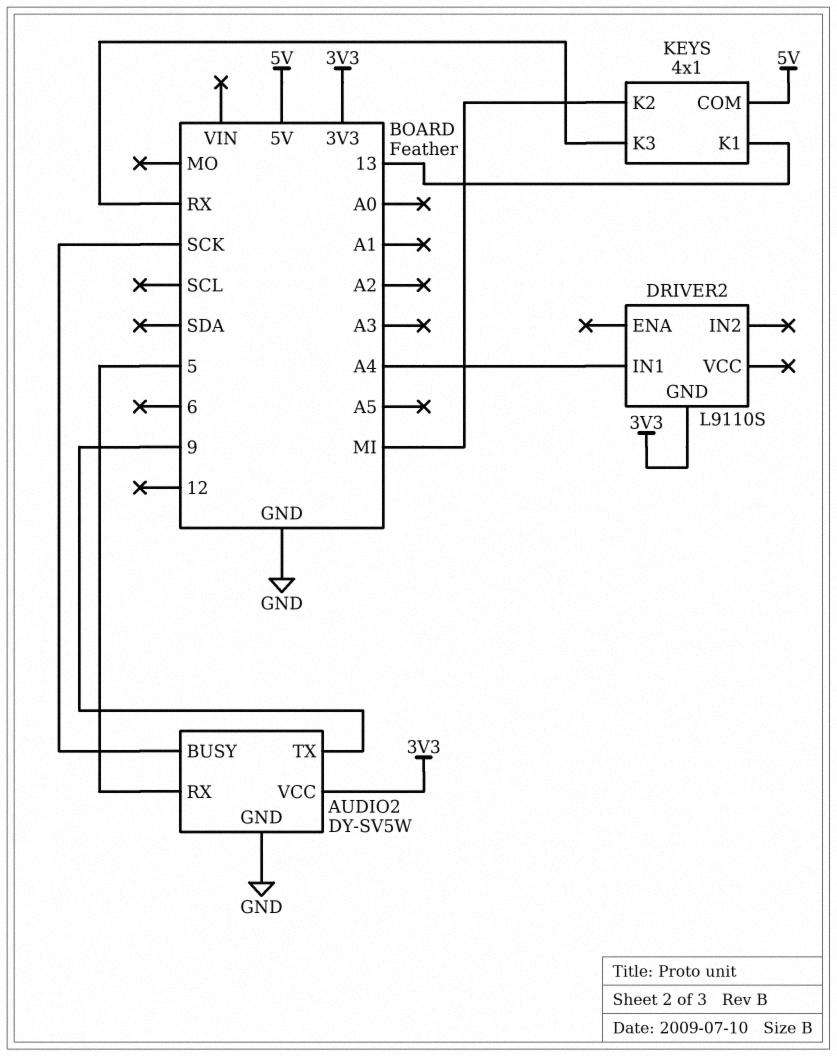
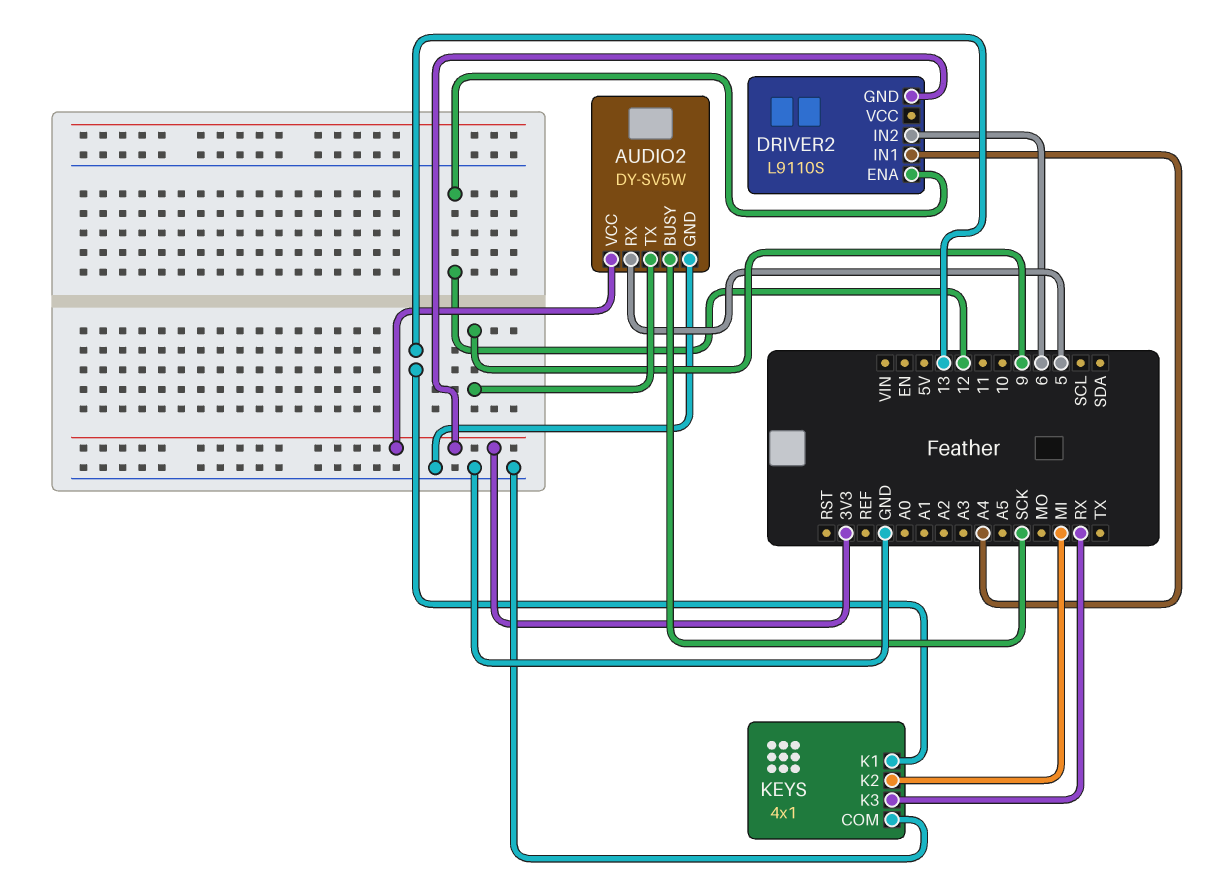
DRIVER2 pin ENA: none -> 12
DRIVER2 pin IN2: none -> 6
KEYS pin COM: 5V -> GND

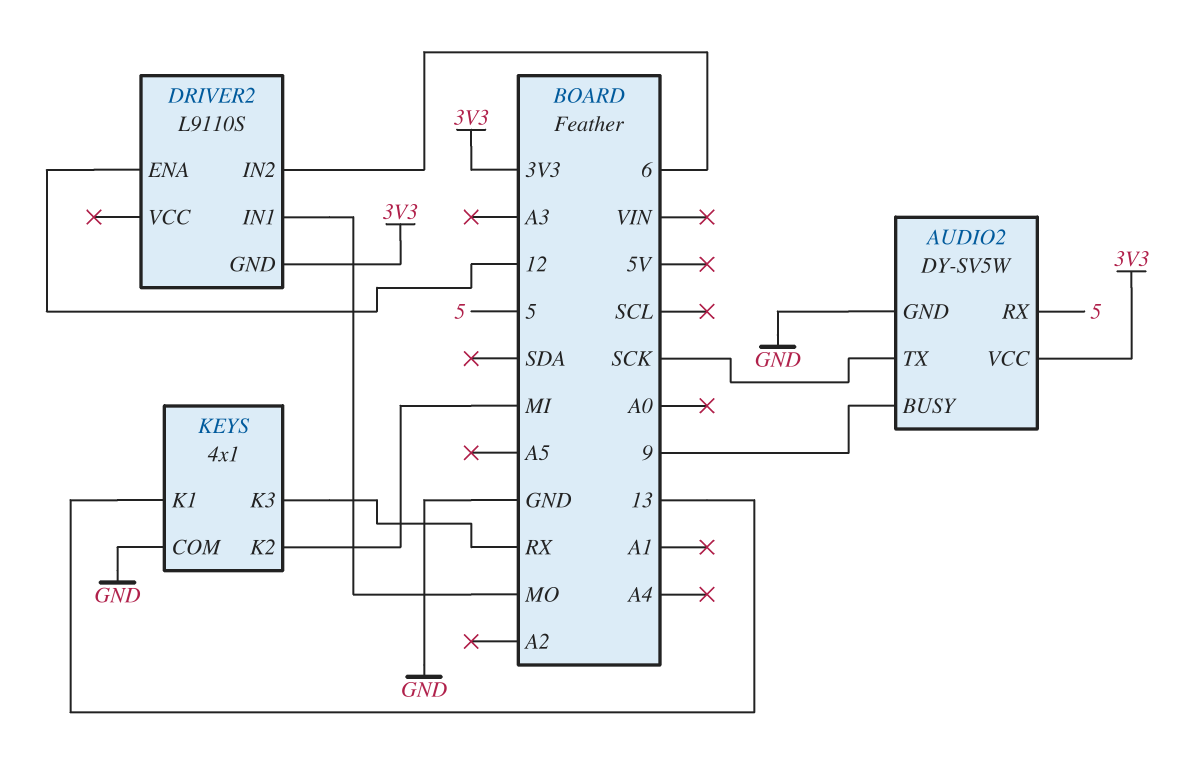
AUDIO2 pin BUSY: SCK -> 9
AUDIO2 pin TX: 9 -> SCK
DRIVER2 pin IN1: A4 -> MO

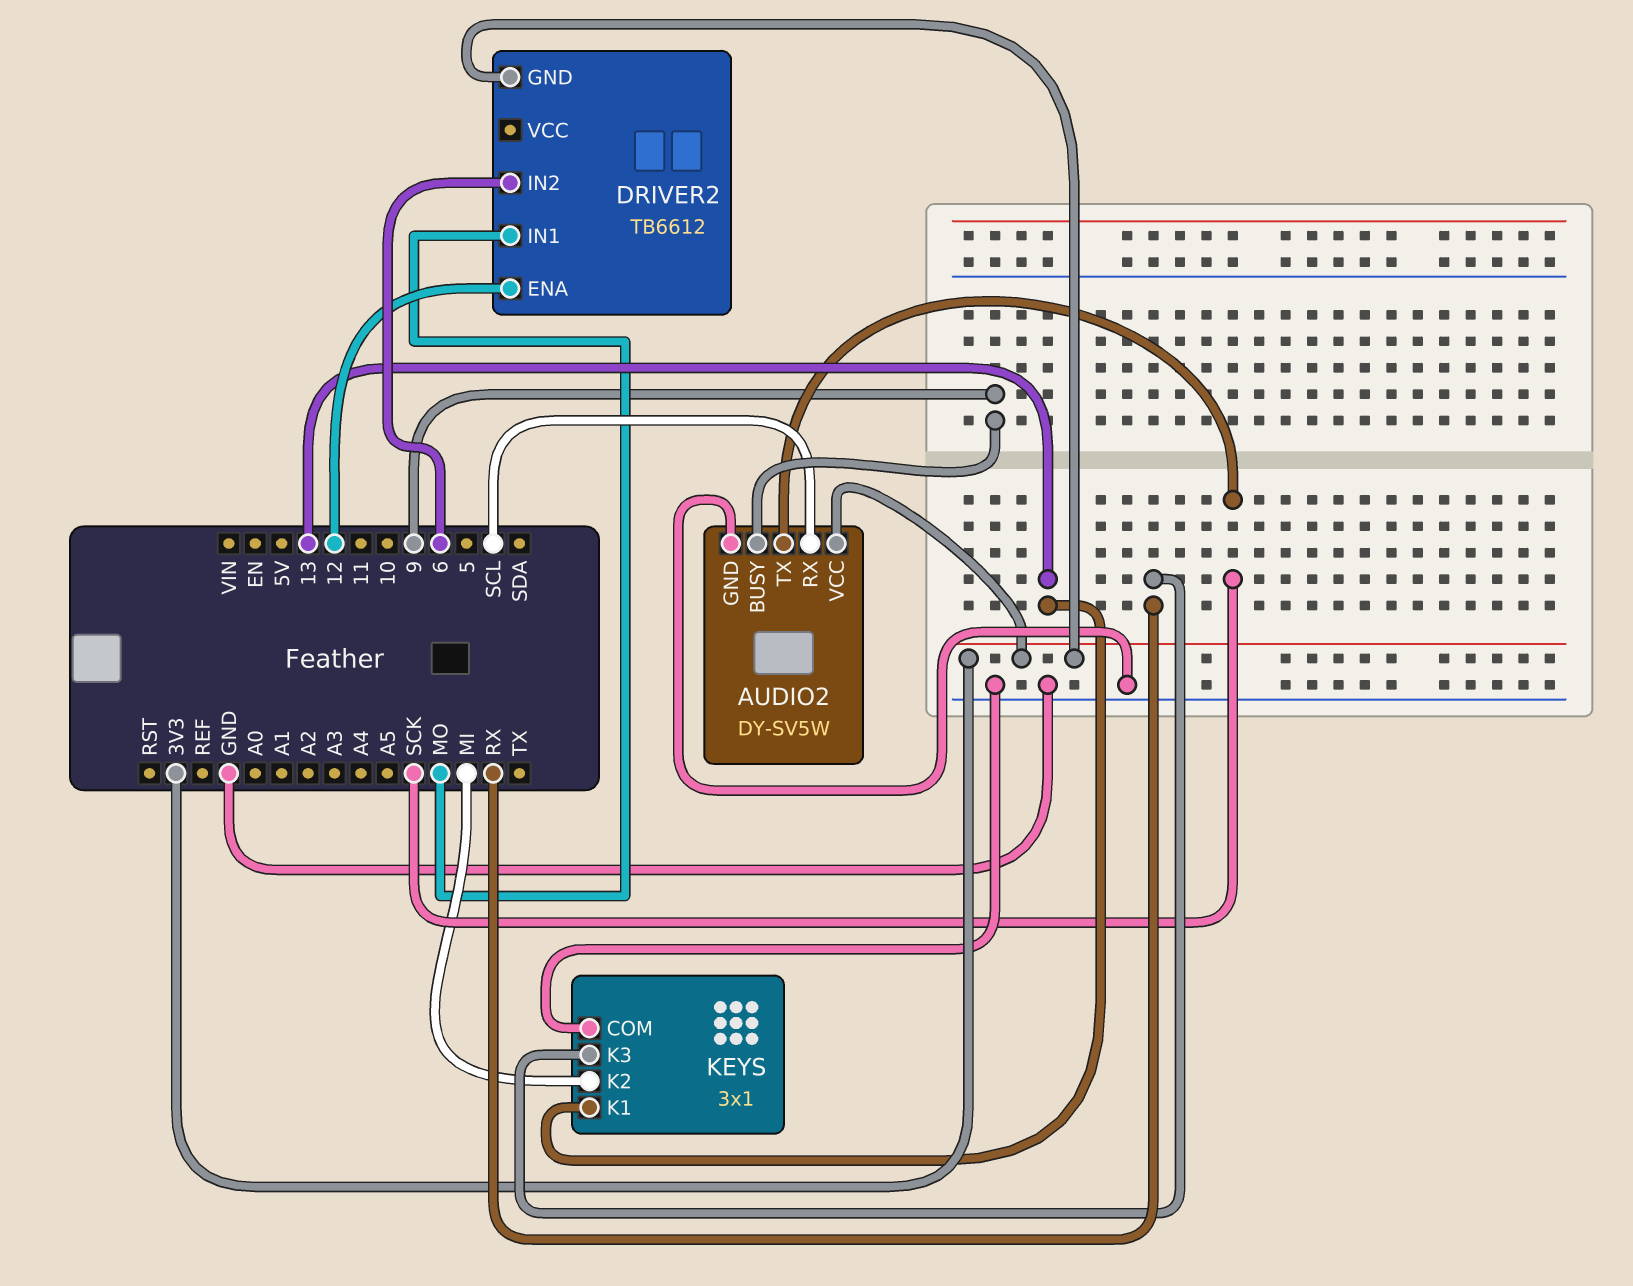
AUDIO2 pin RX: 5 -> SCL
DRIVER2: L9110S -> TB6612
KEYS: 4x1 -> 3x1

